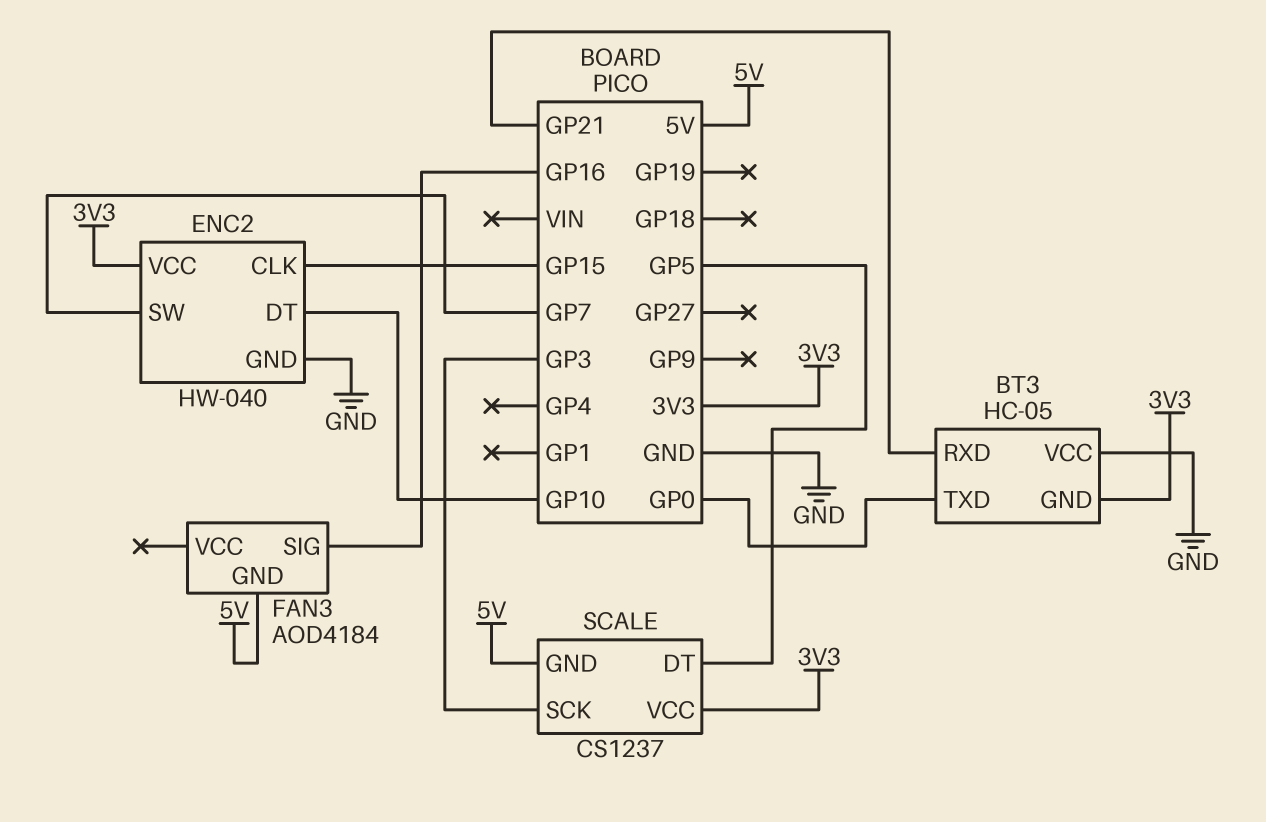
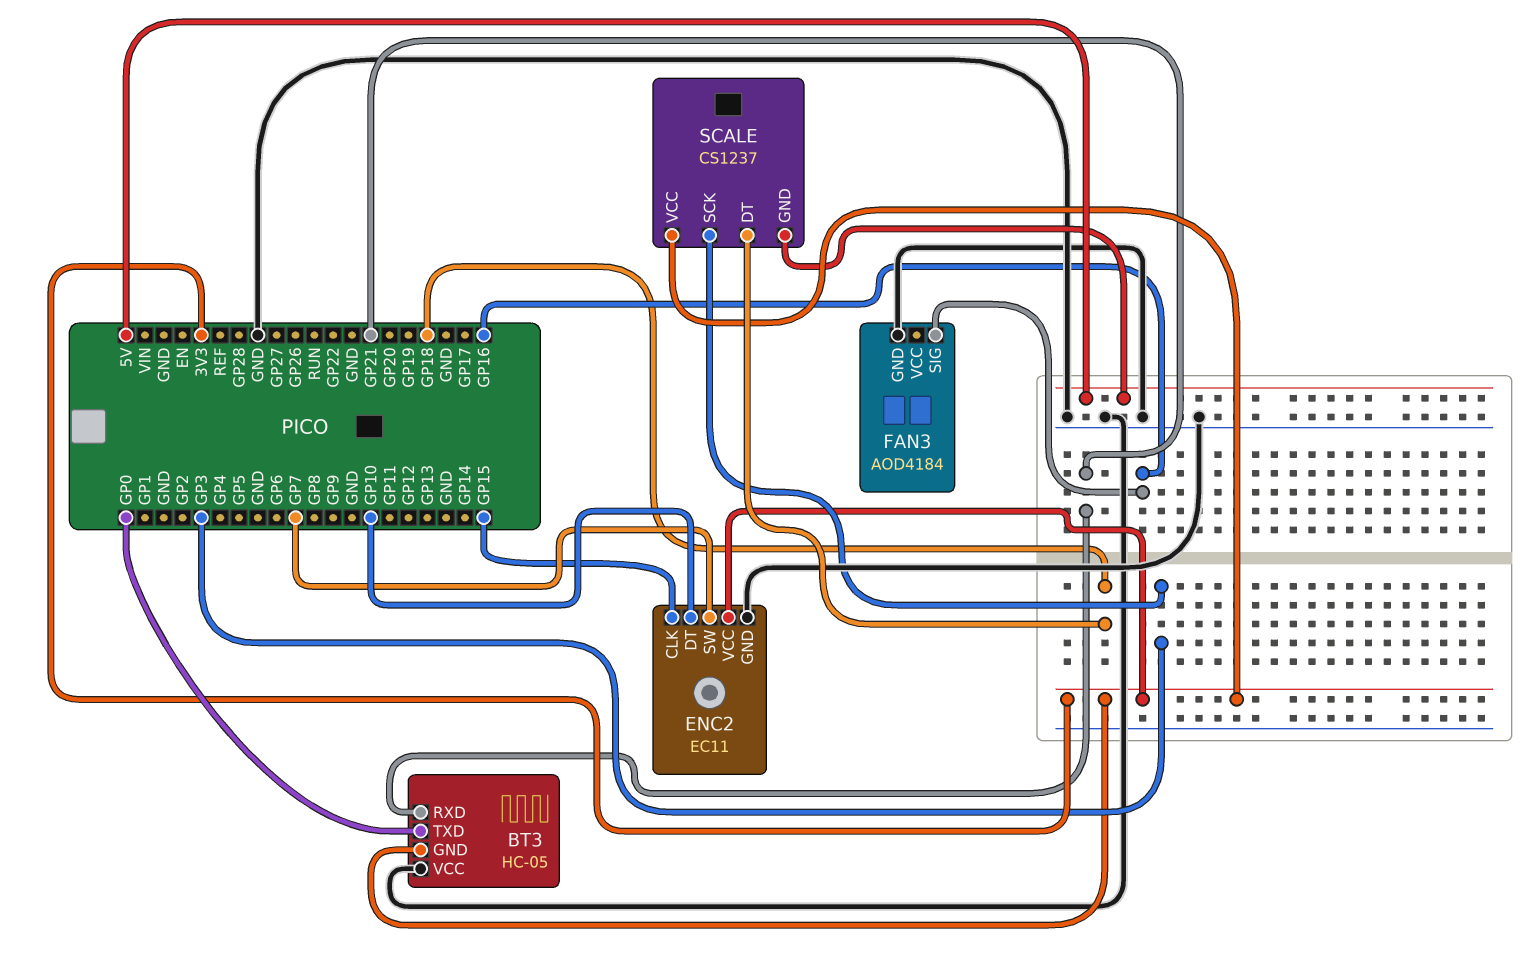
ENC2: HW-040 -> EC11
FAN3 pin GND: 5V -> GND
SCALE pin DT: GP5 -> GP18

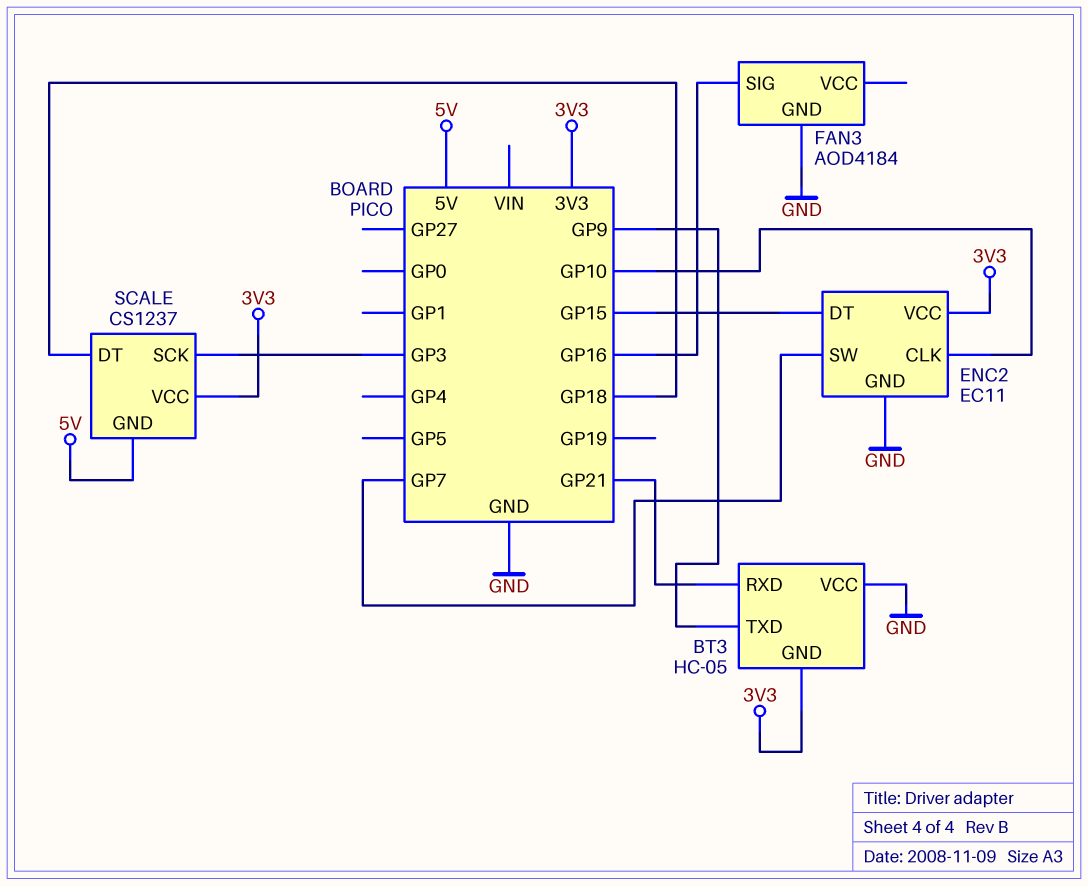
BT3 pin TXD: GP0 -> GP9
ENC2 pin CLK: GP15 -> GP10
ENC2 pin DT: GP10 -> GP15

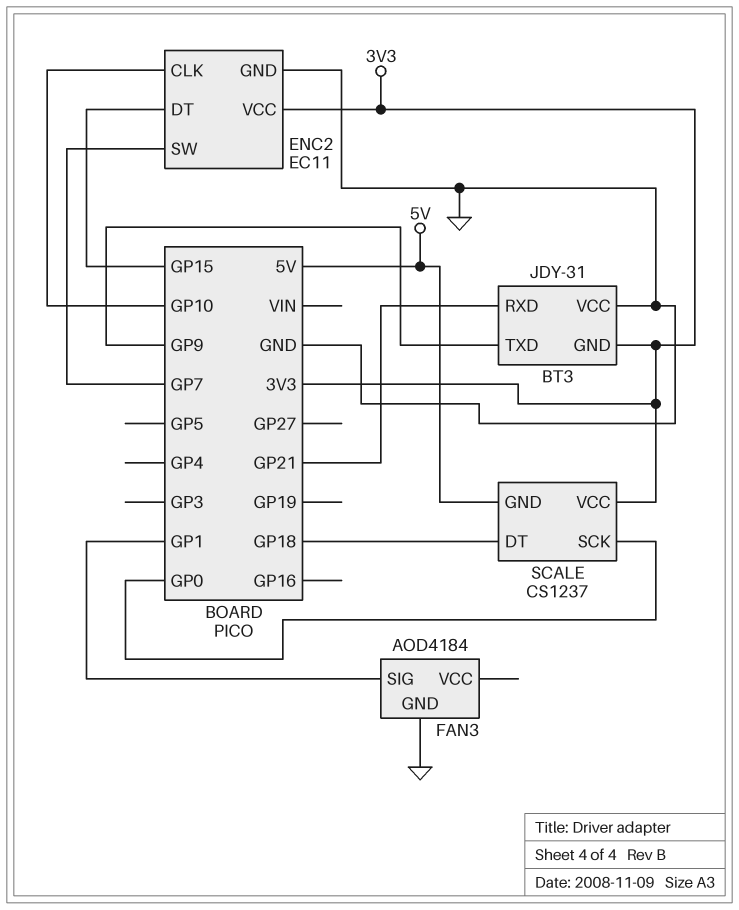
BT3: HC-05 -> JDY-31
FAN3 pin SIG: GP16 -> GP1
SCALE pin SCK: GP3 -> GP0

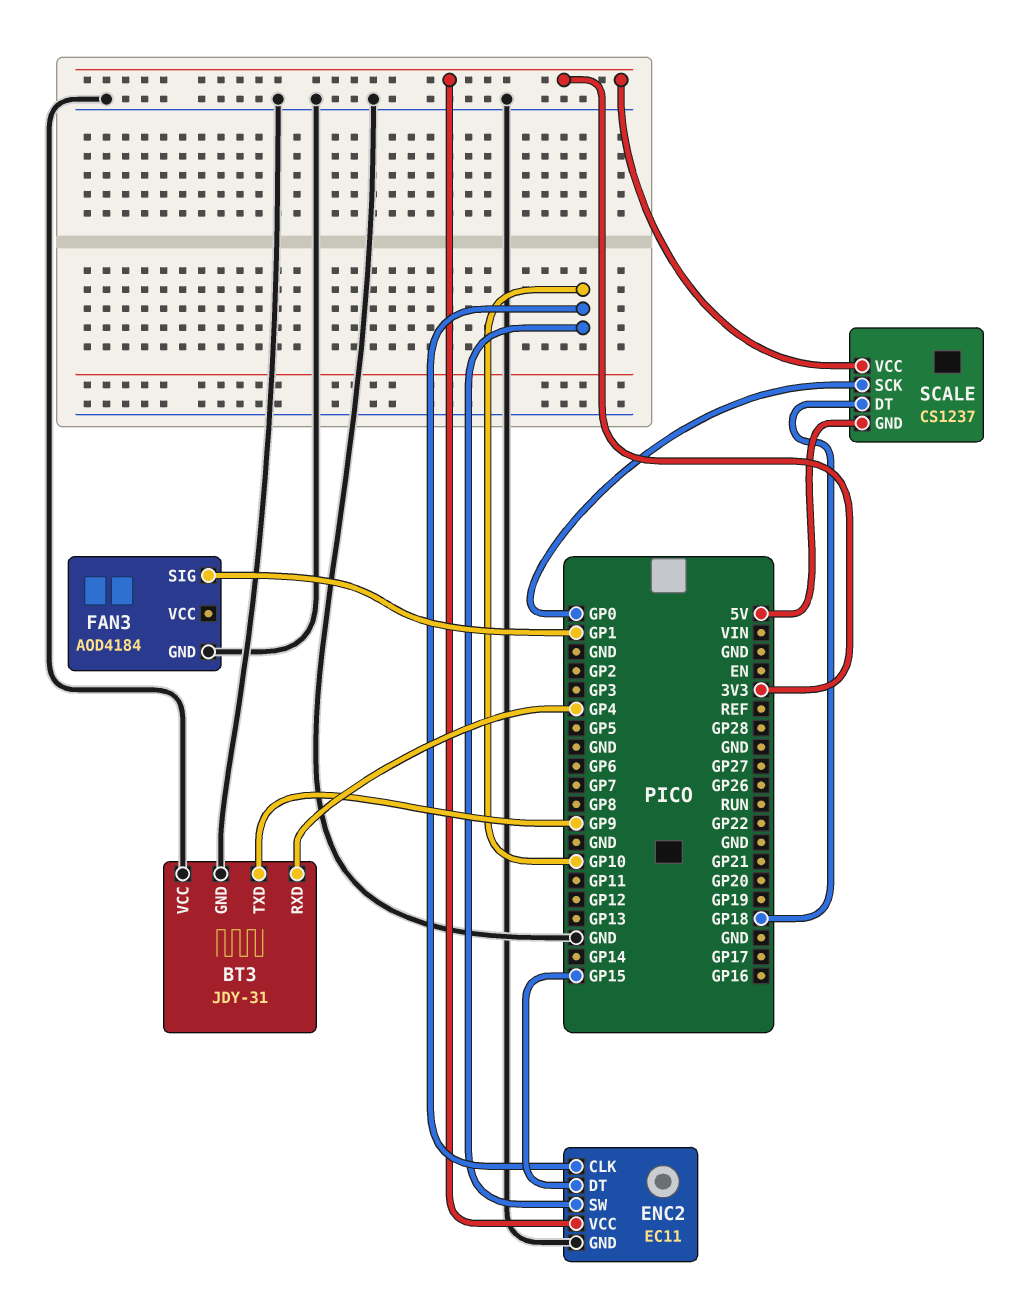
BT3 pin GND: 3V3 -> GND
BT3 pin RXD: GP21 -> GP4
ENC2 pin SW: GP7 -> GP10

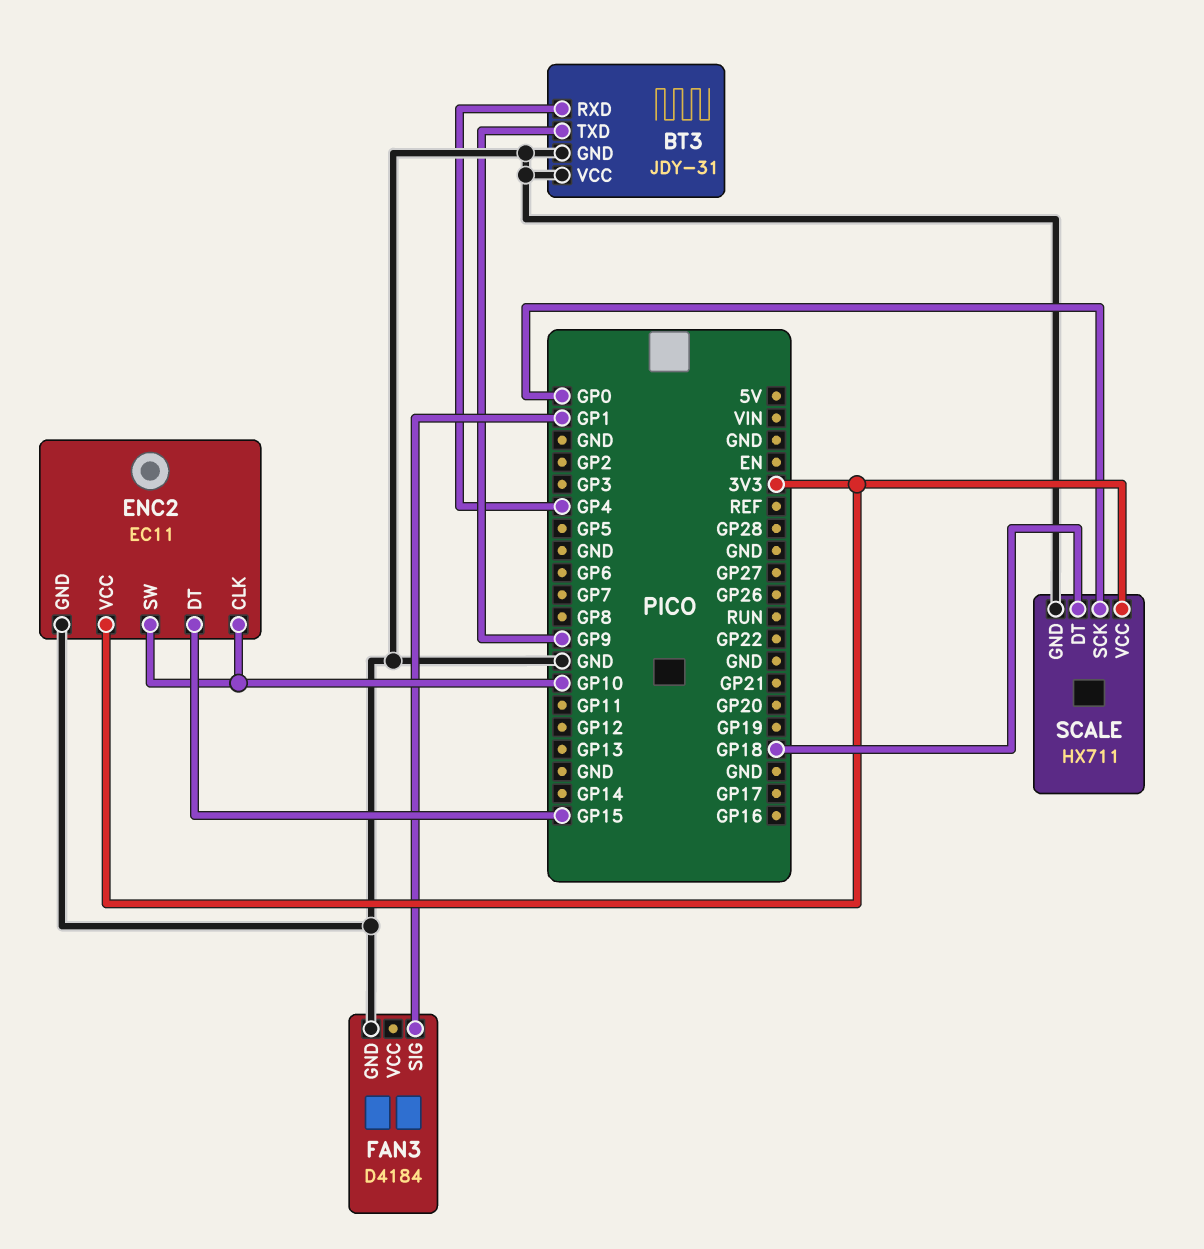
FAN3: AOD4184 -> D4184
SCALE: CS1237 -> HX711
SCALE pin GND: 5V -> GND

